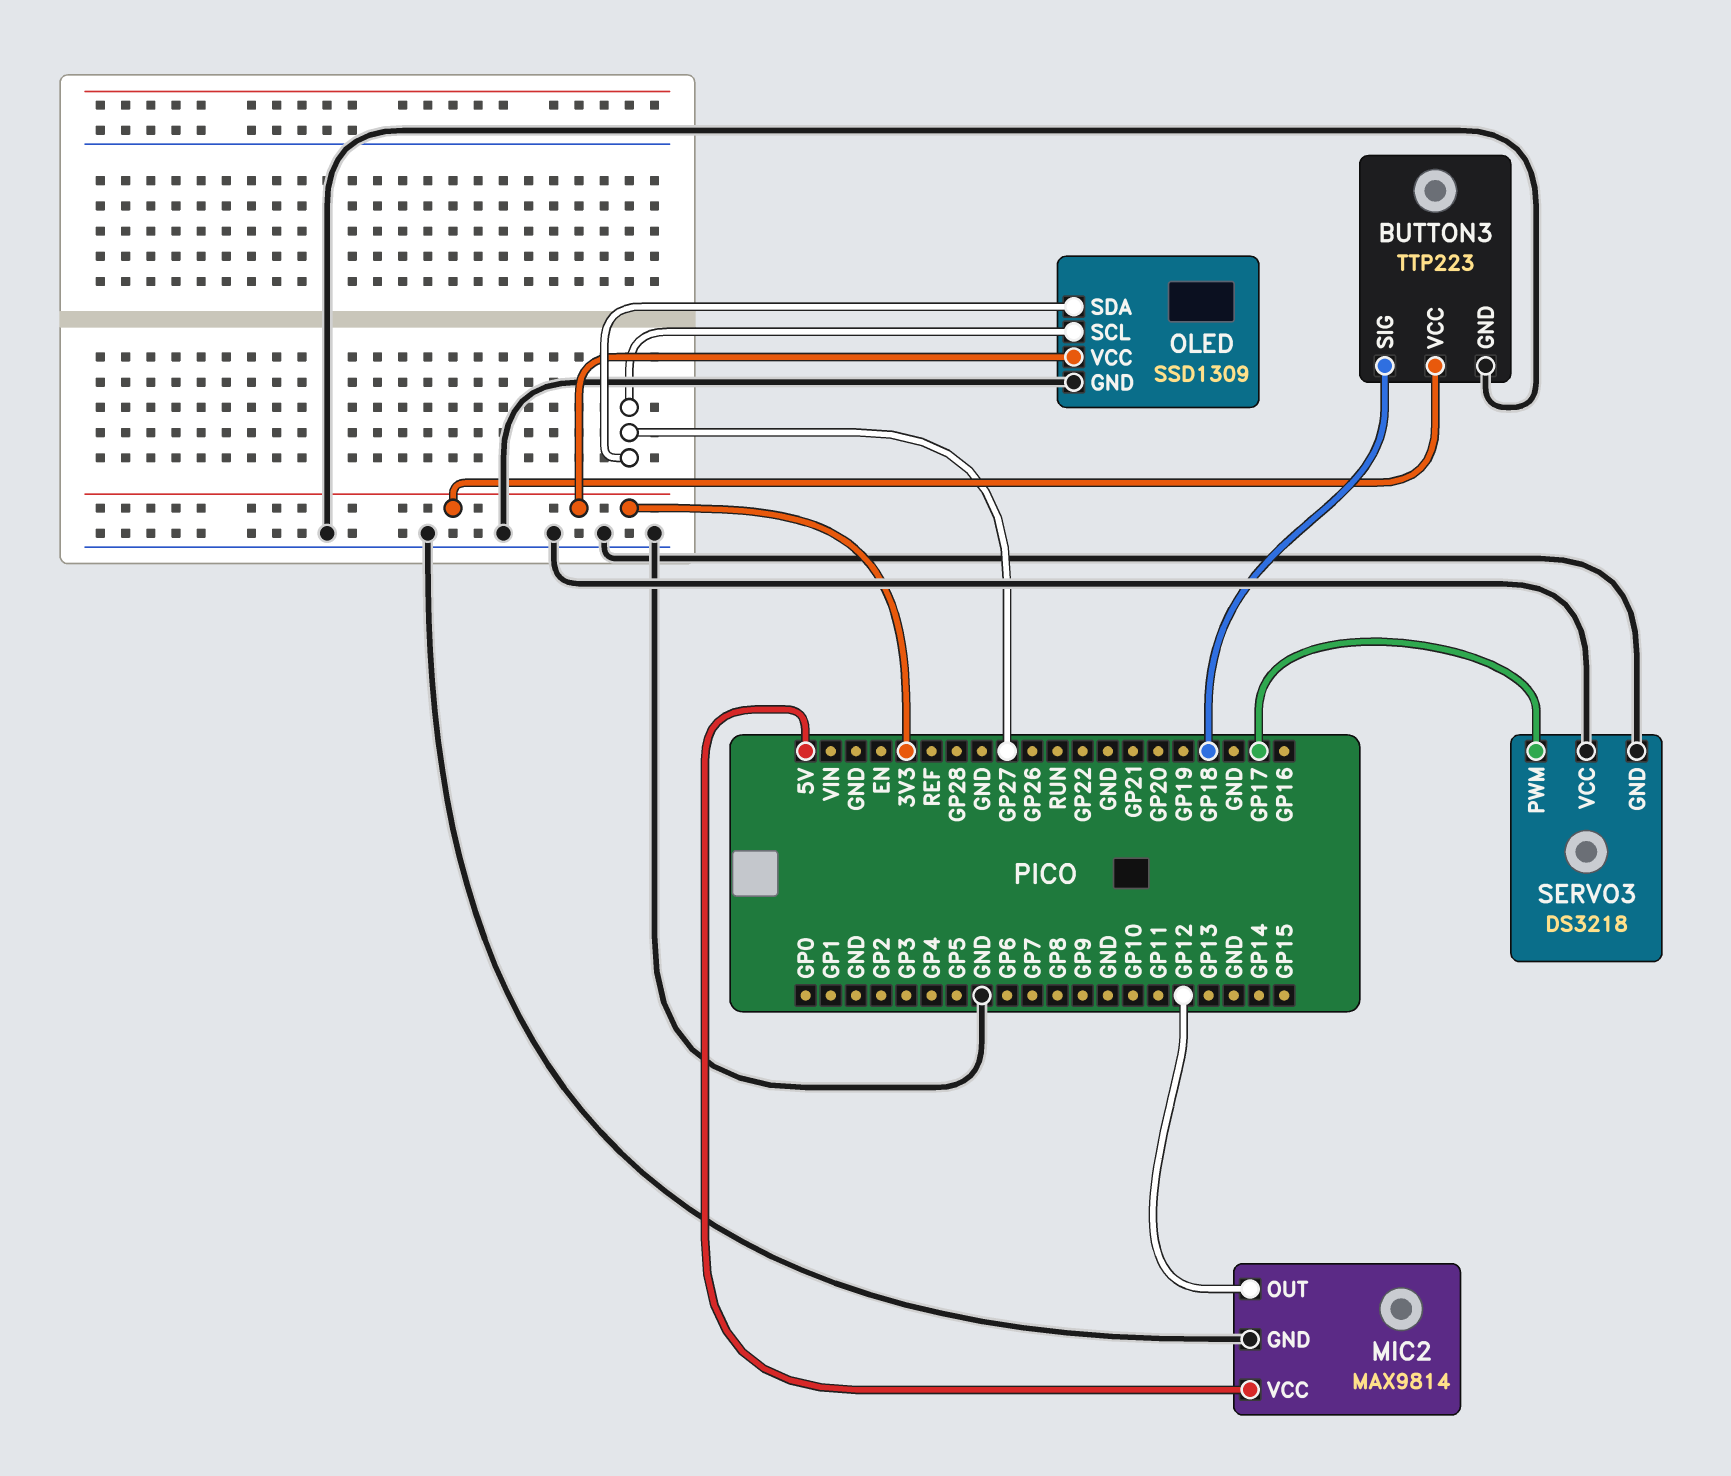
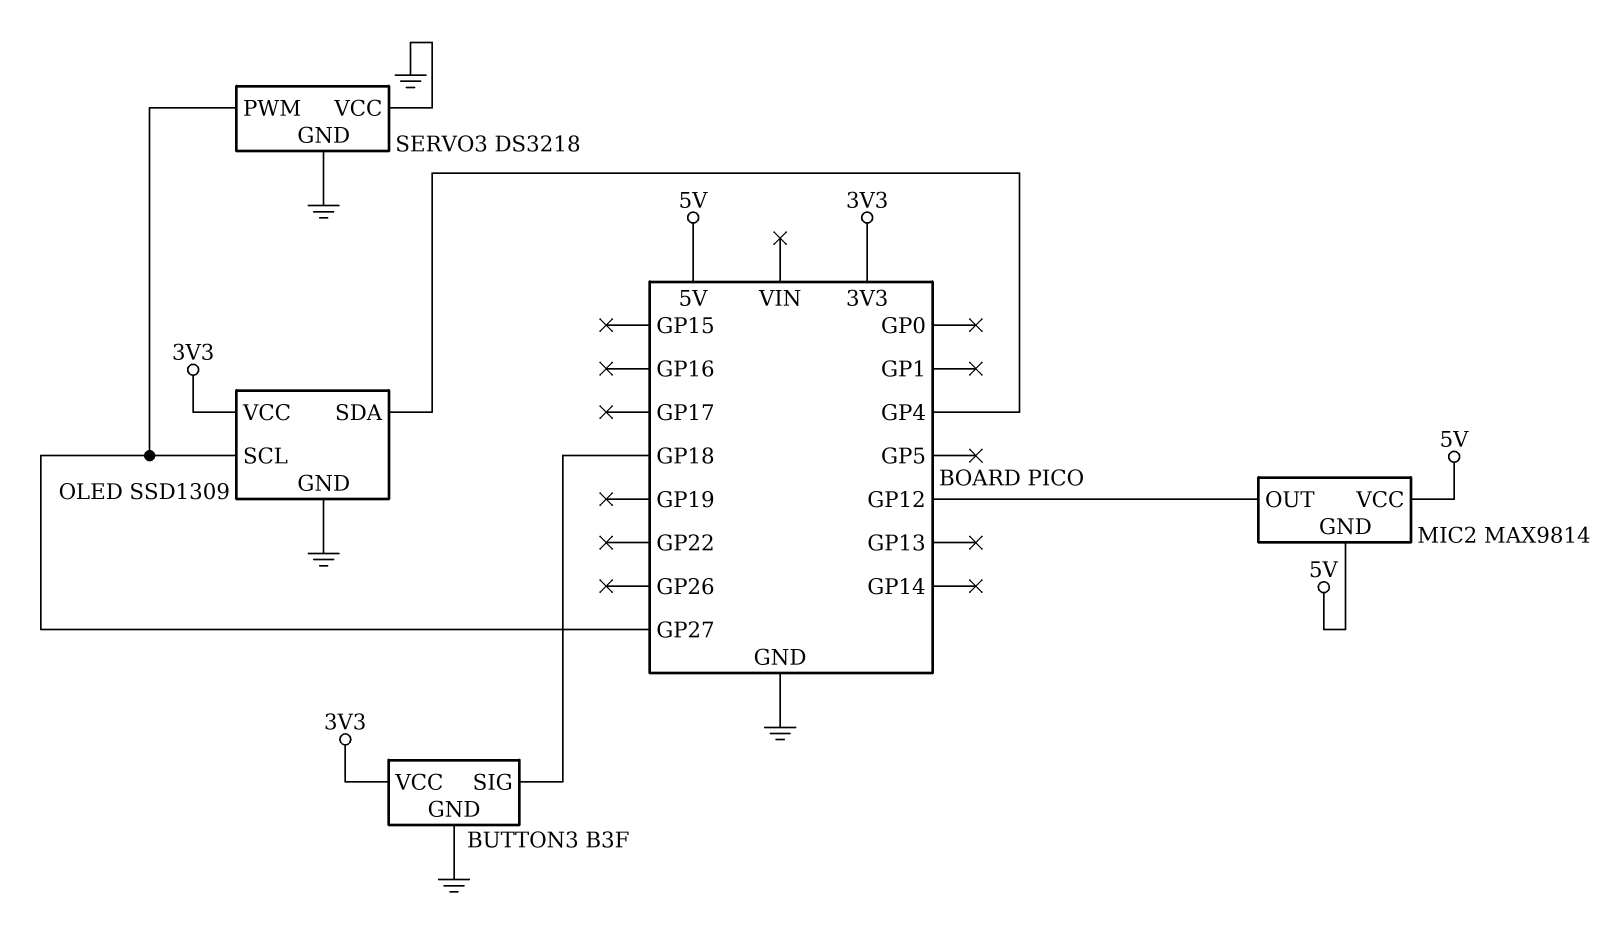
BUTTON3: TTP223 -> B3F
MIC2 pin GND: GND -> 5V
OLED pin SDA: GP27 -> GP4
SERVO3 pin PWM: GP17 -> GP27

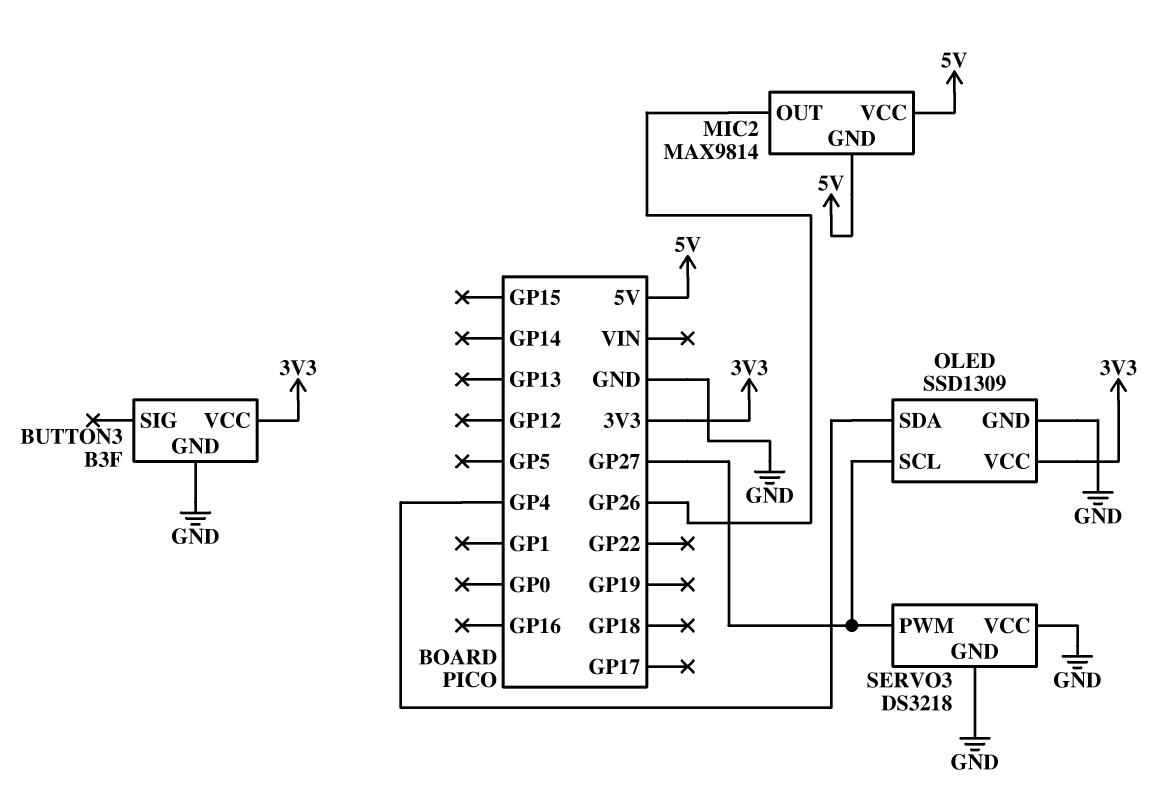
BUTTON3 pin SIG: GP18 -> none
MIC2 pin OUT: GP12 -> GP26

